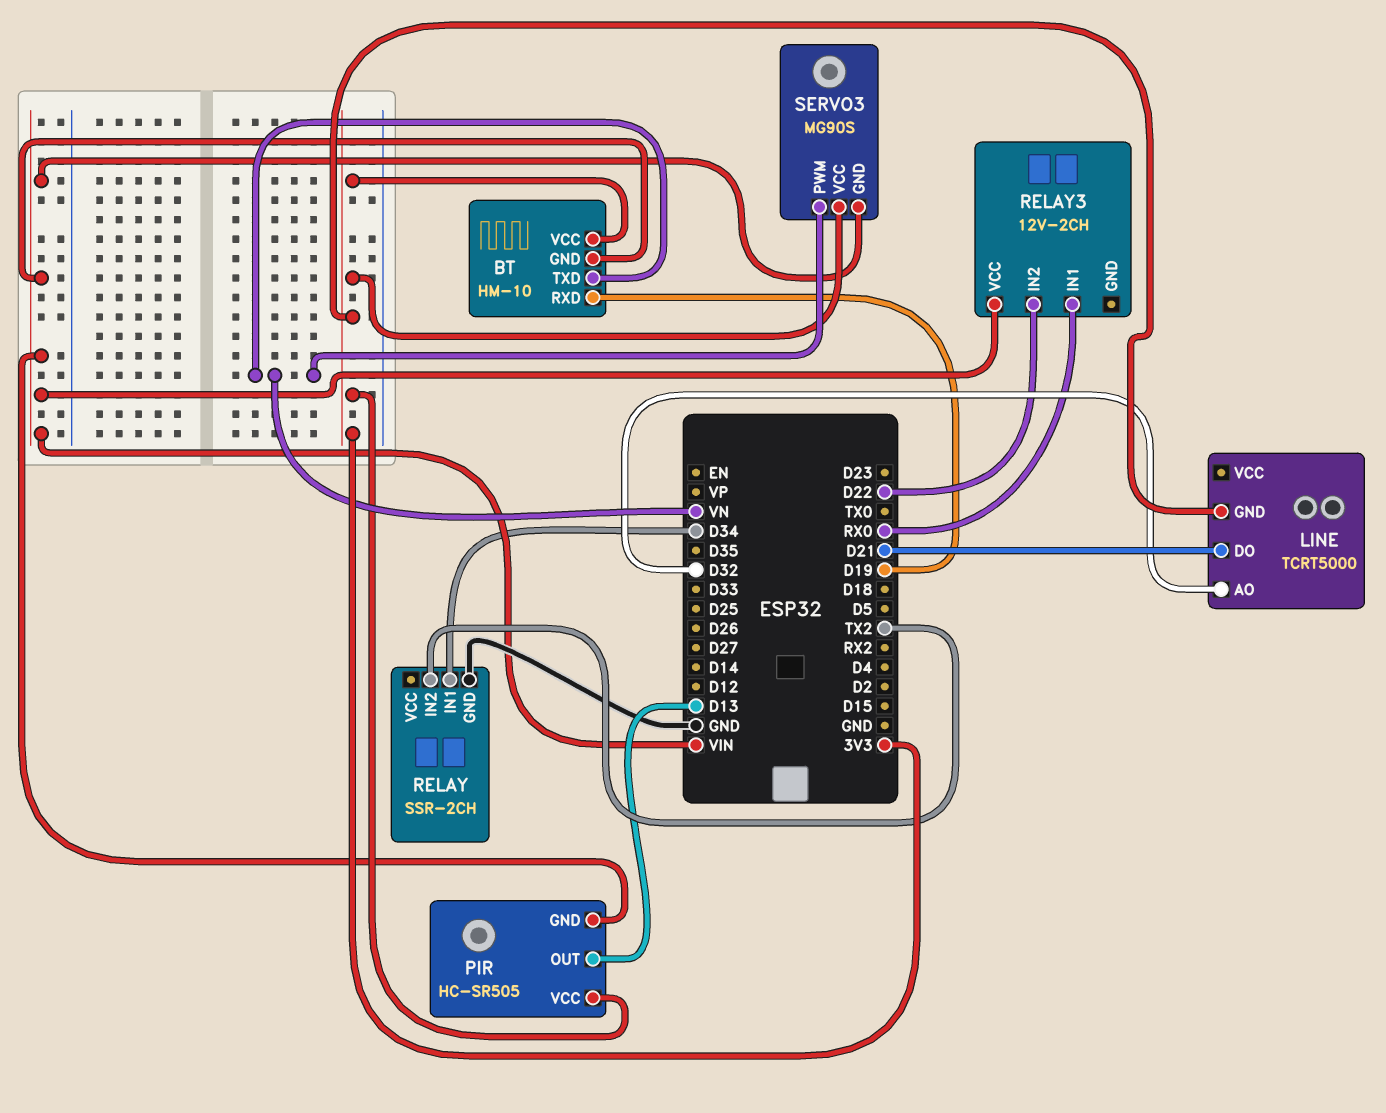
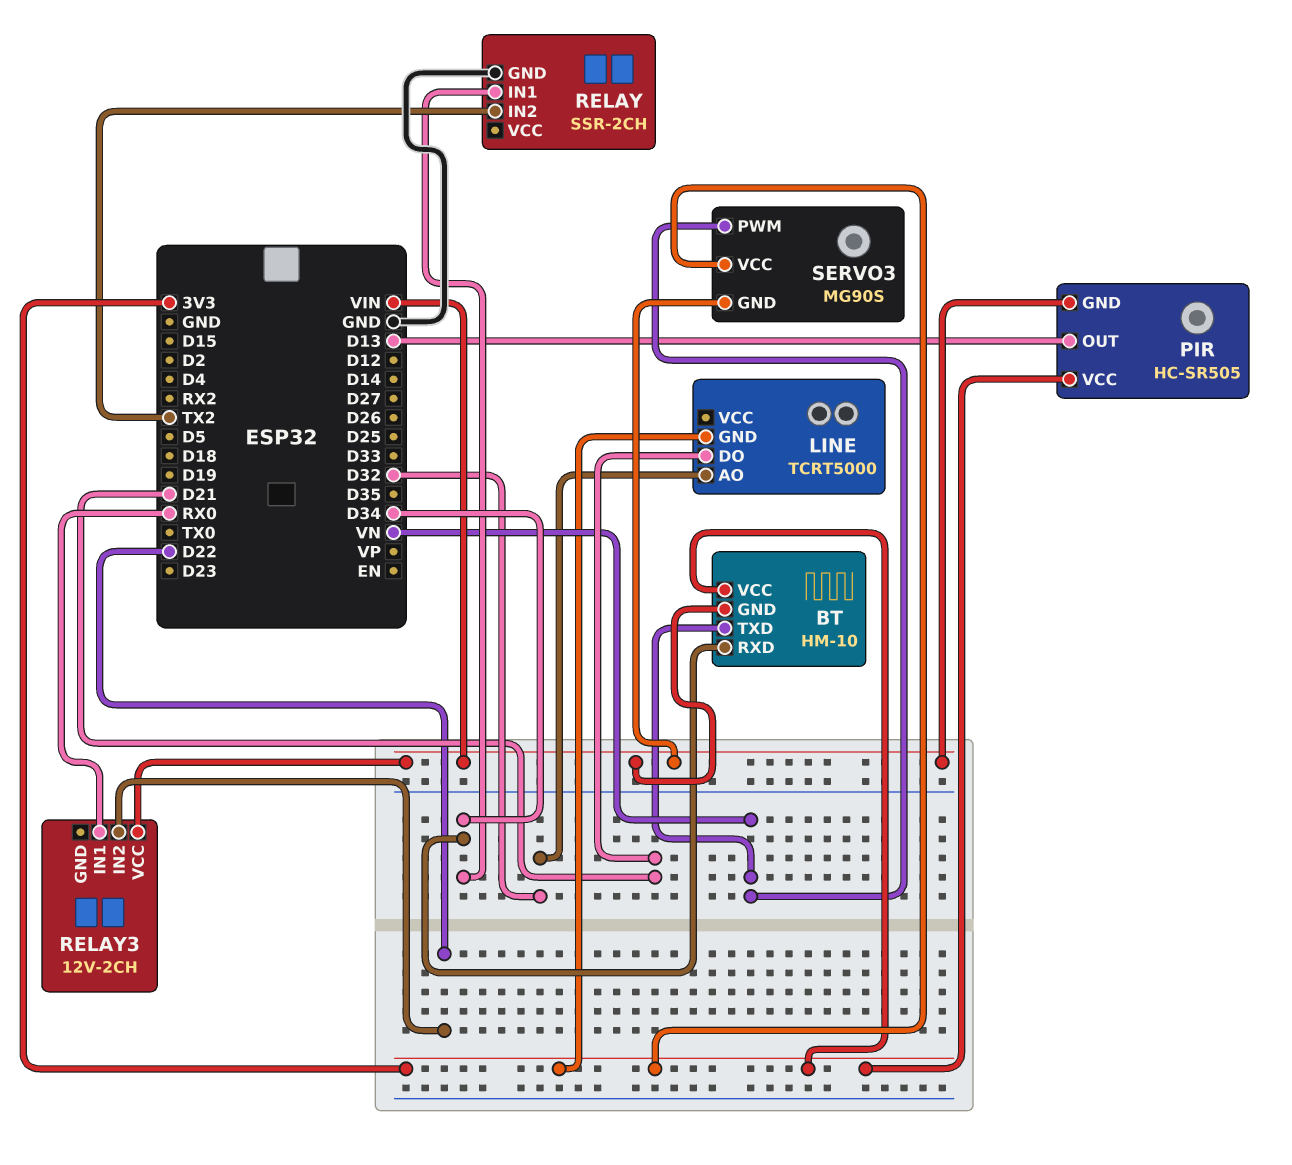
BT pin RXD: D19 -> D34

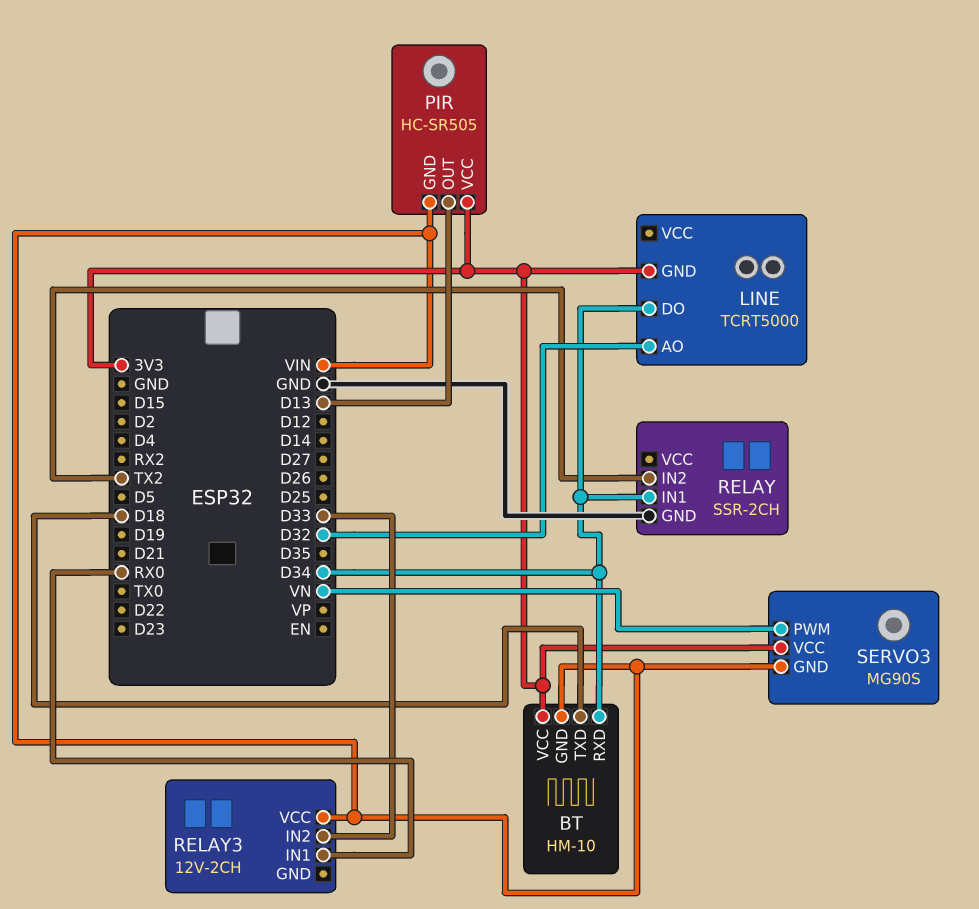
BT pin TXD: VN -> D18
LINE pin DO: D21 -> D34
RELAY3 pin IN2: D22 -> D33

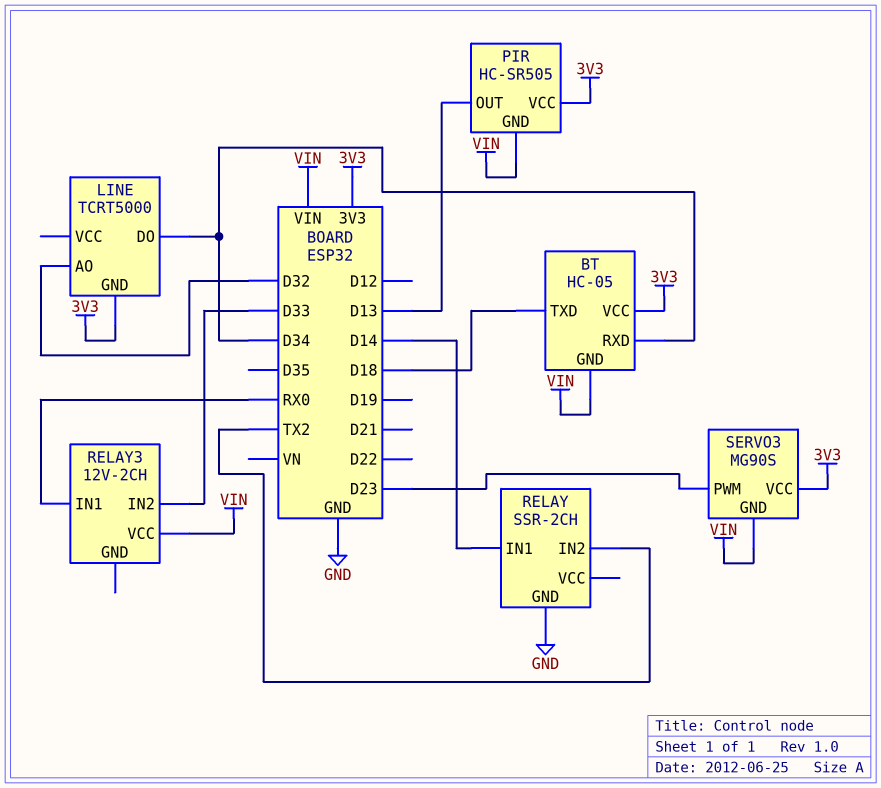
BT: HM-10 -> HC-05
RELAY pin IN1: D34 -> D14
SERVO3 pin PWM: VN -> D23

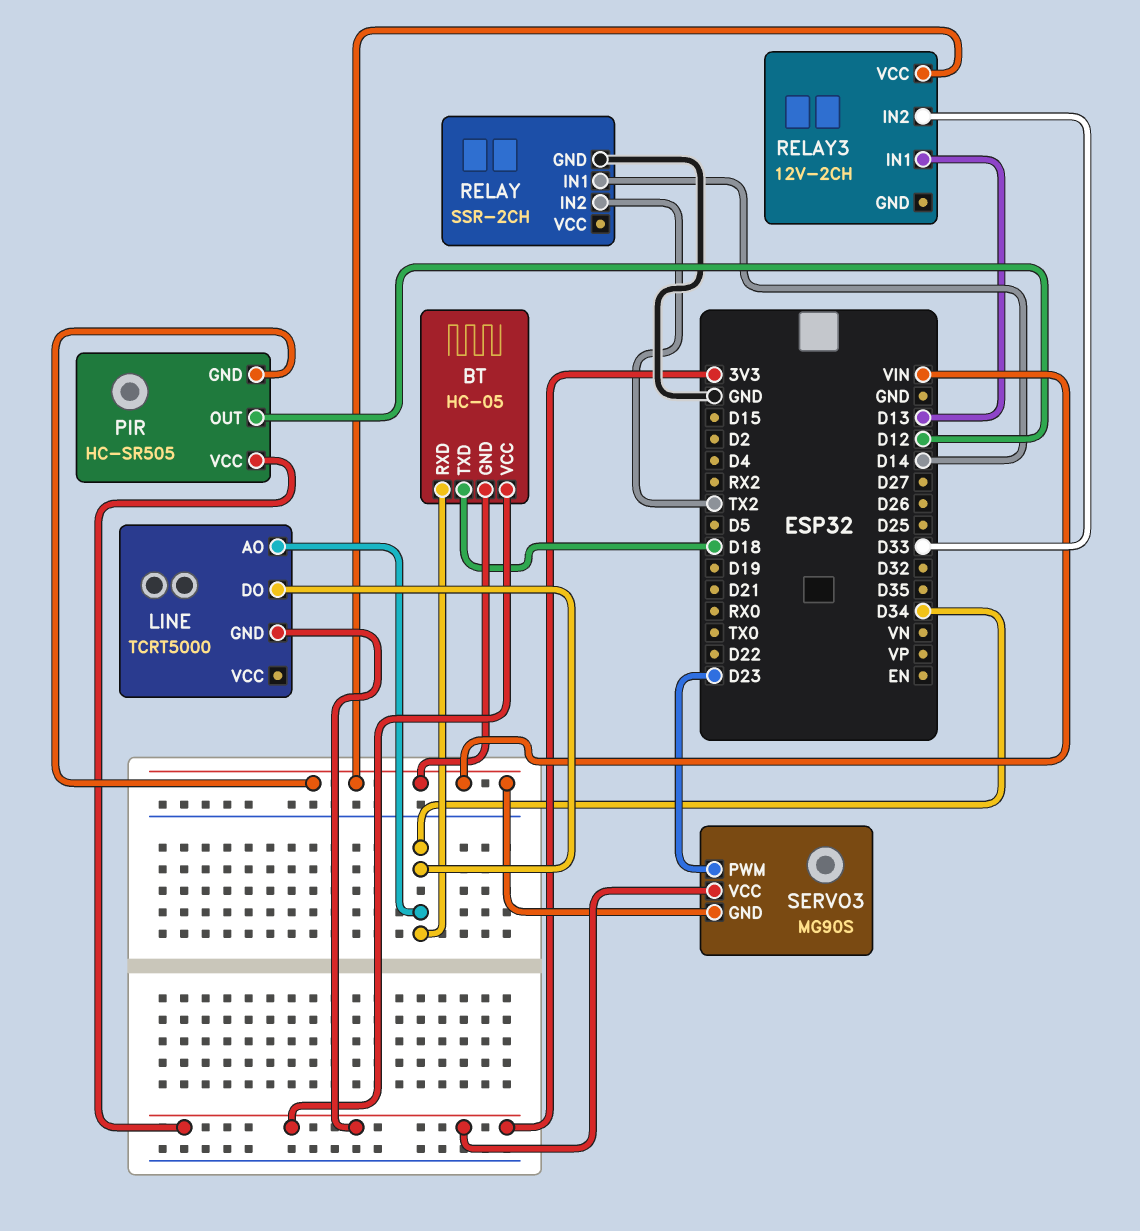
LINE pin AO: D32 -> D34
PIR pin OUT: D13 -> D12
RELAY3 pin IN1: RX0 -> D13

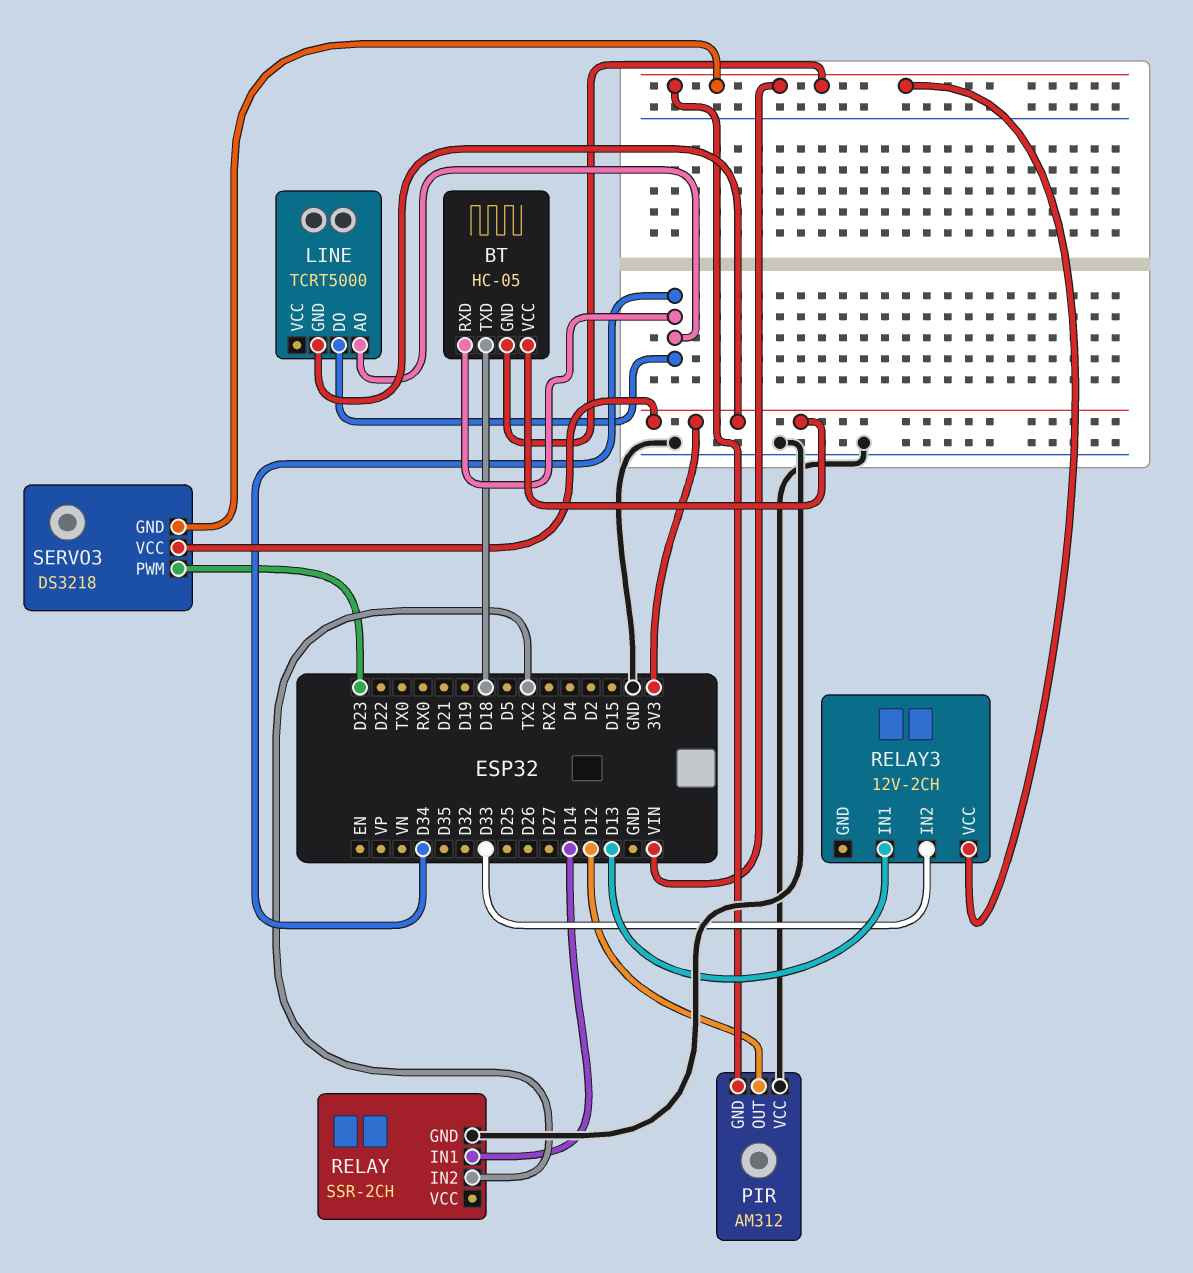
PIR: HC-SR505 -> AM312
PIR pin VCC: 3V3 -> GND
SERVO3: MG90S -> DS3218

